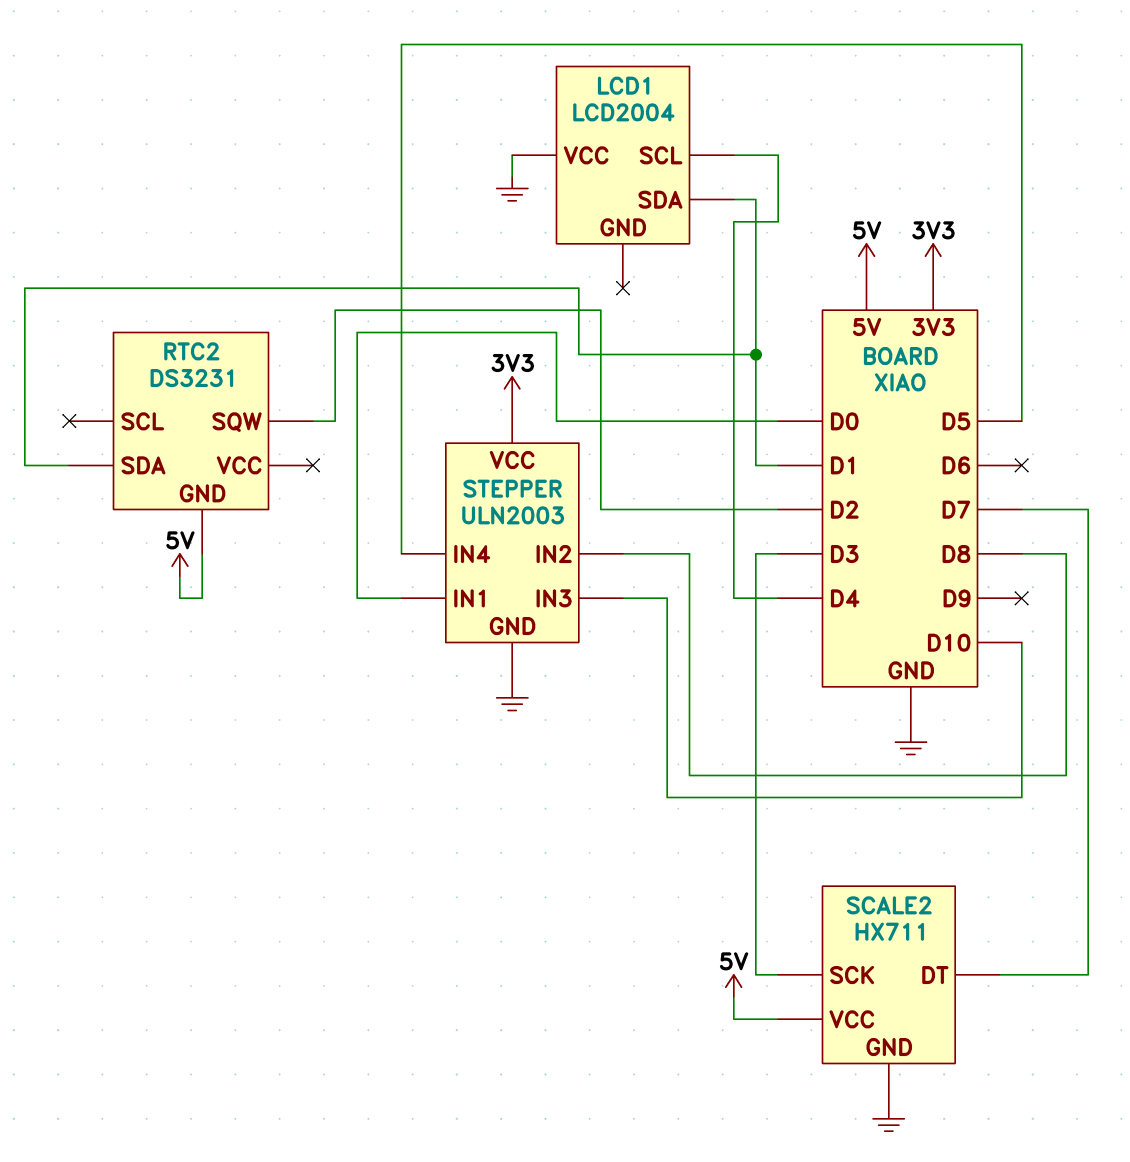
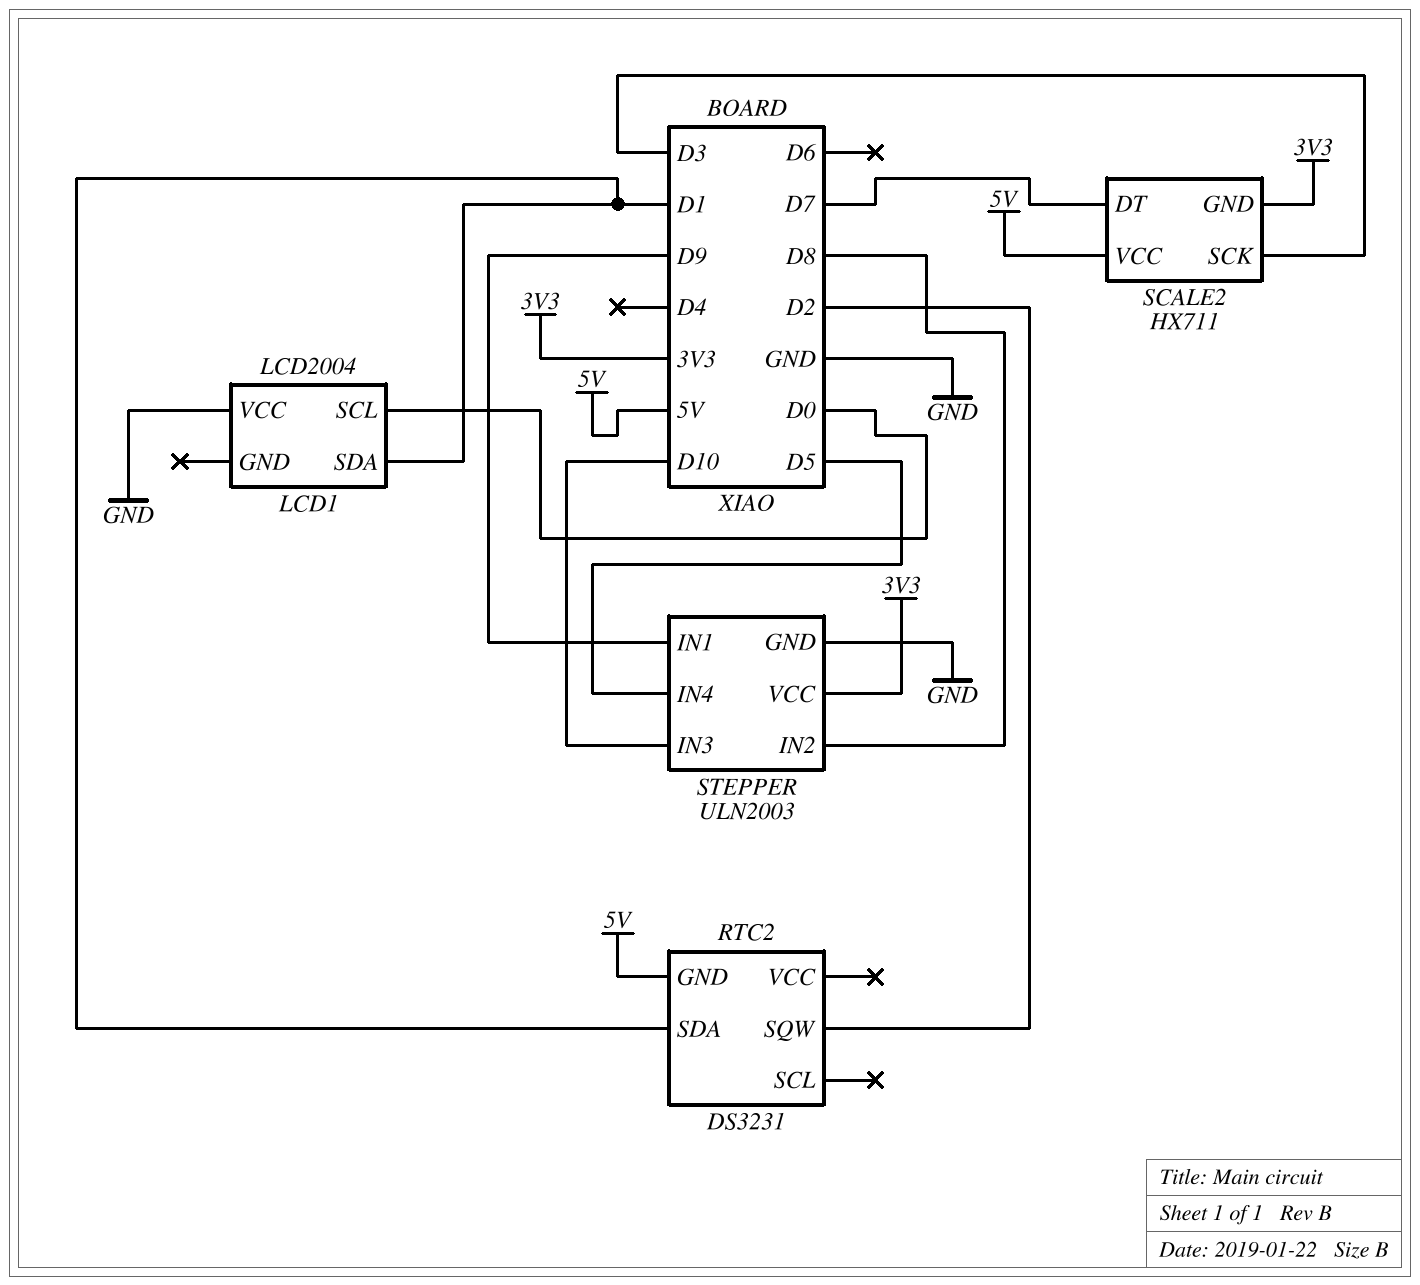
LCD1 pin SCL: D4 -> D0
SCALE2 pin GND: GND -> 3V3
STEPPER pin IN1: D0 -> D9

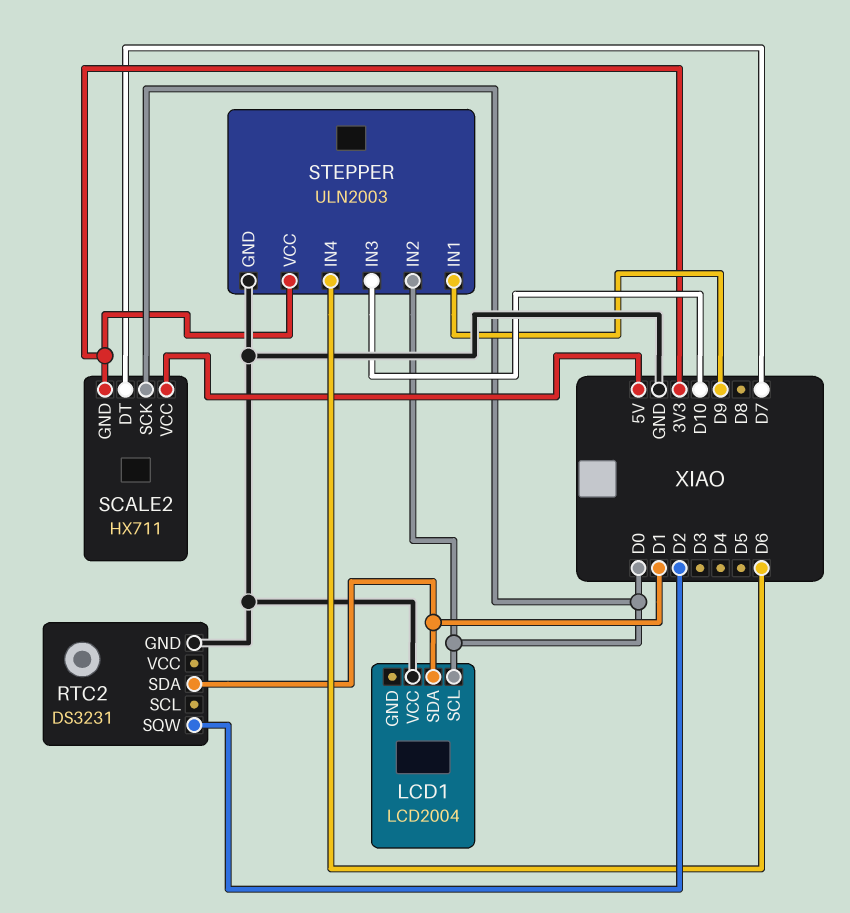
RTC2 pin GND: 5V -> GND
SCALE2 pin SCK: D3 -> D0
STEPPER pin IN2: D8 -> D0
STEPPER pin IN4: D5 -> D6

